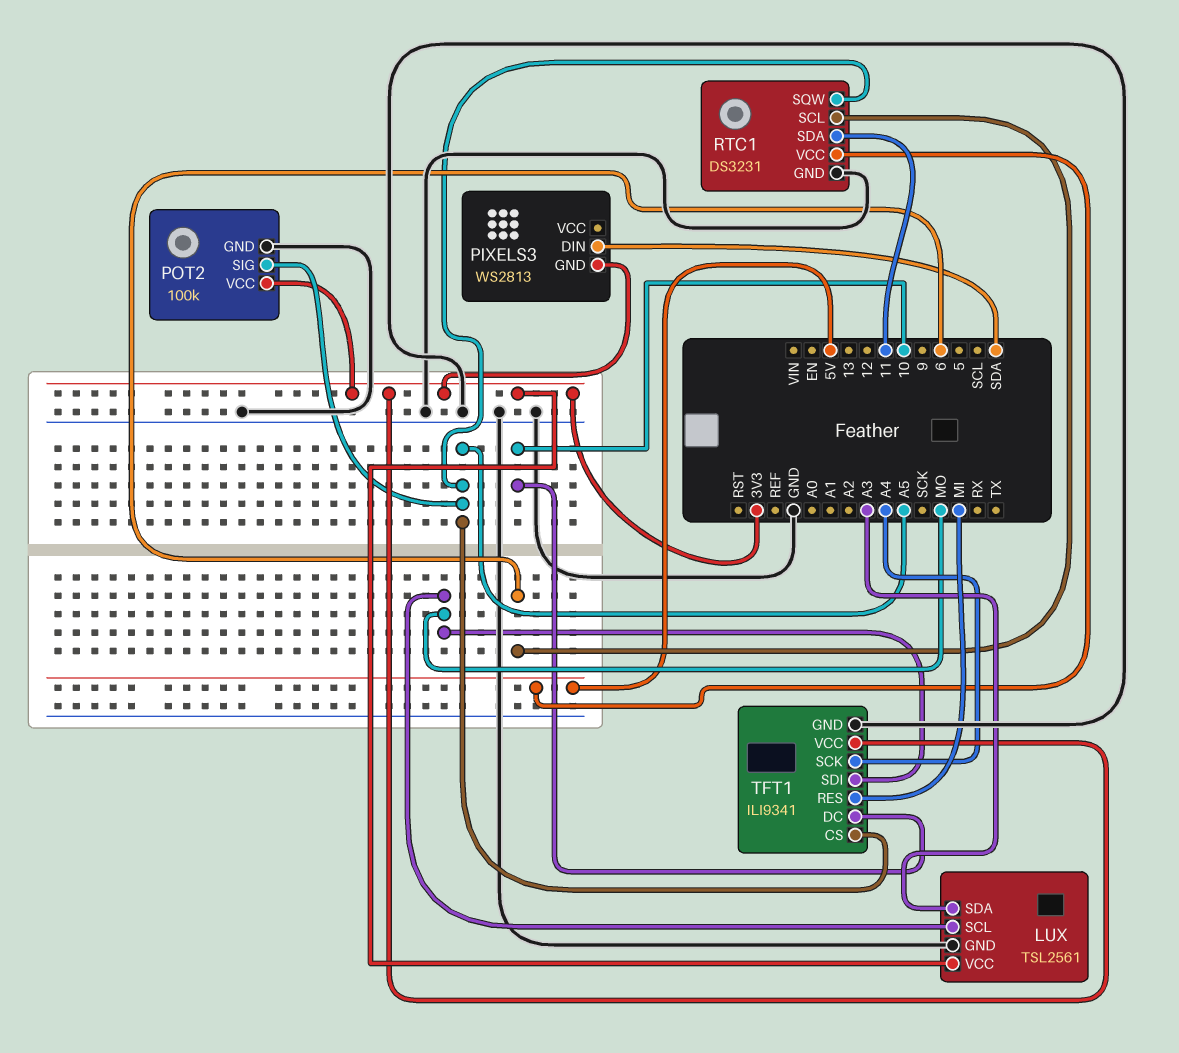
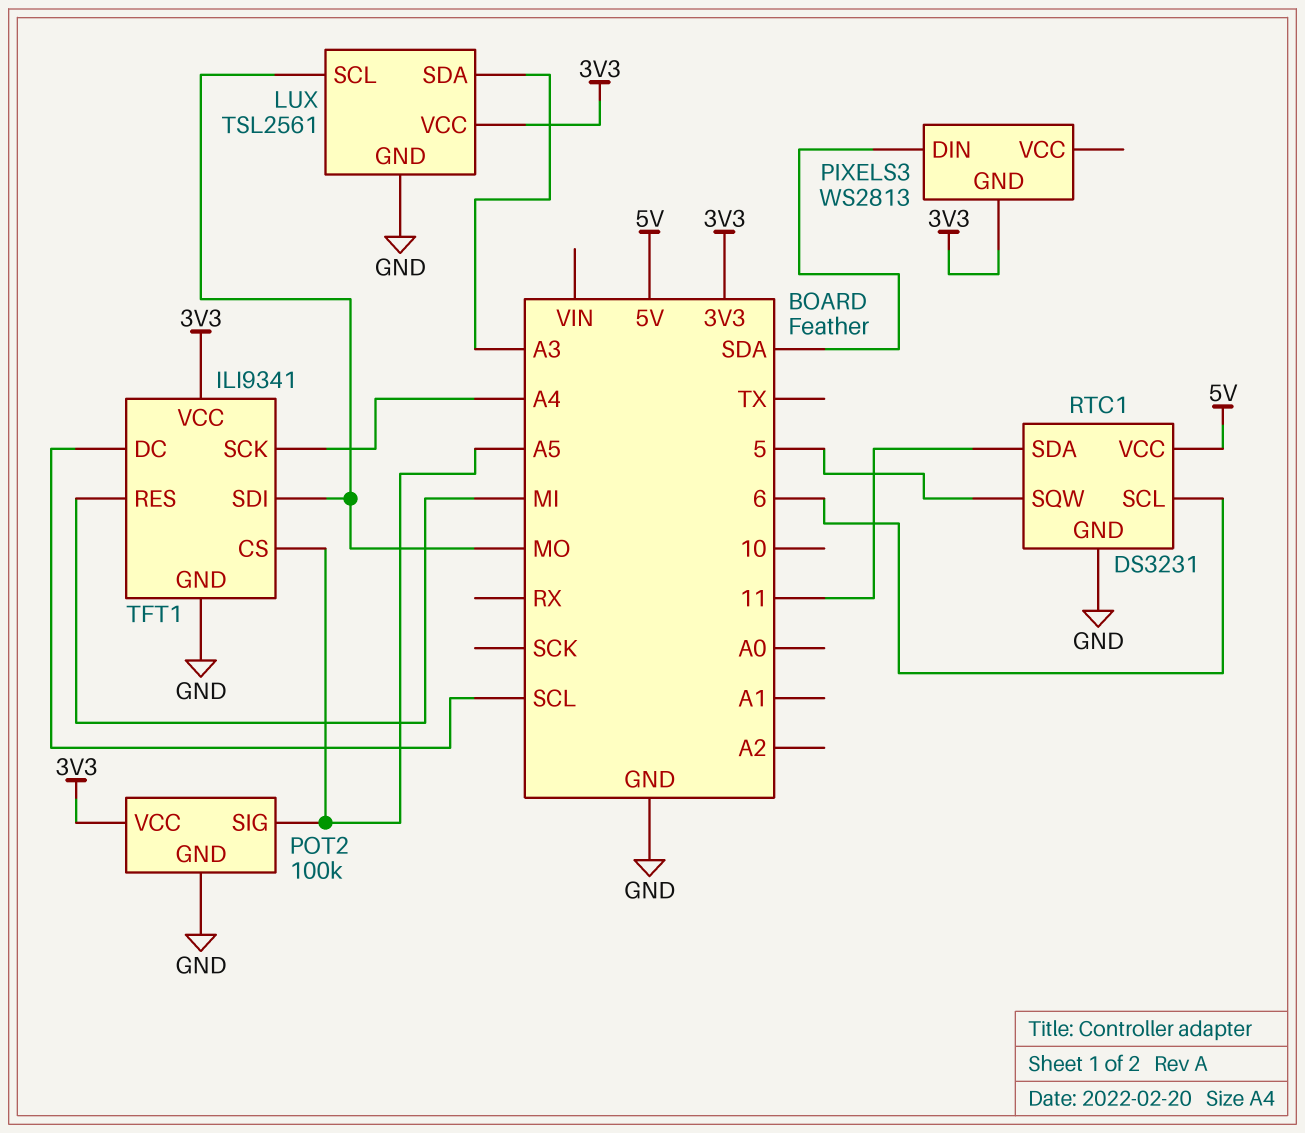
RTC1 pin SQW: A5 -> 5
TFT1 pin DC: 10 -> SCL

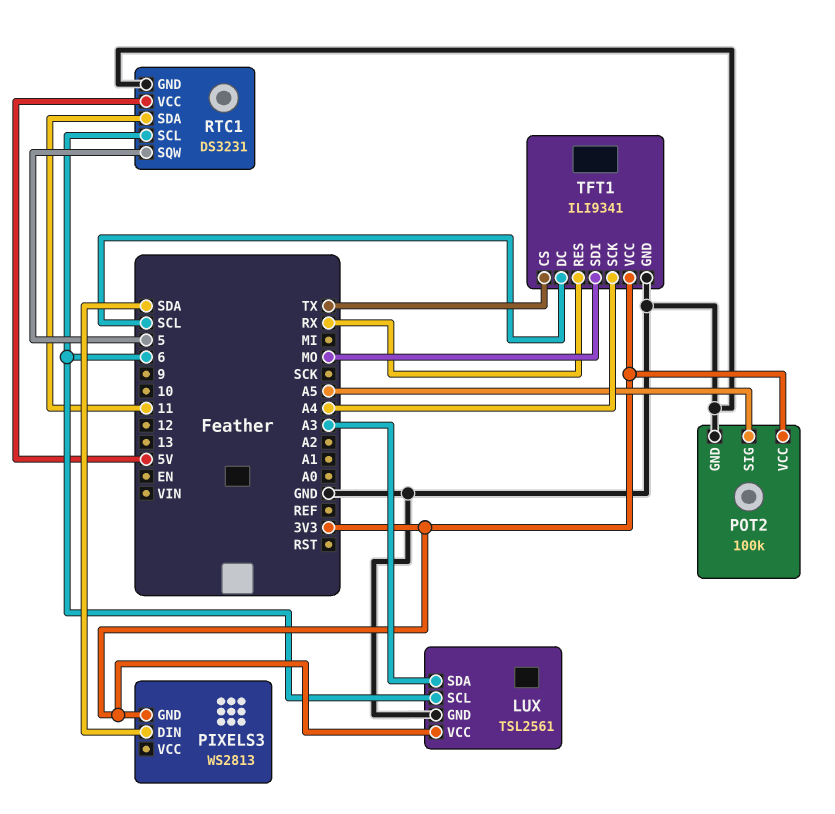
LUX pin SCL: MO -> 6
TFT1 pin CS: A5 -> TX
TFT1 pin RES: MI -> RX

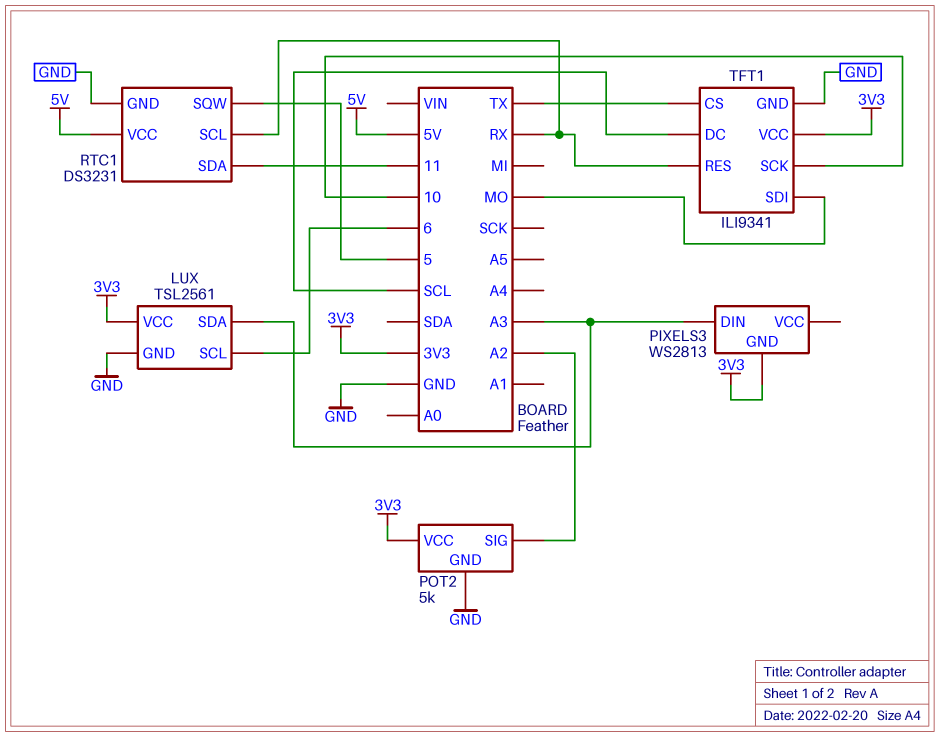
PIXELS3 pin DIN: SDA -> A3
POT2: 100k -> 5k
POT2 pin SIG: A5 -> A2
RTC1 pin SCL: 6 -> RX
TFT1 pin SCK: A4 -> 10

